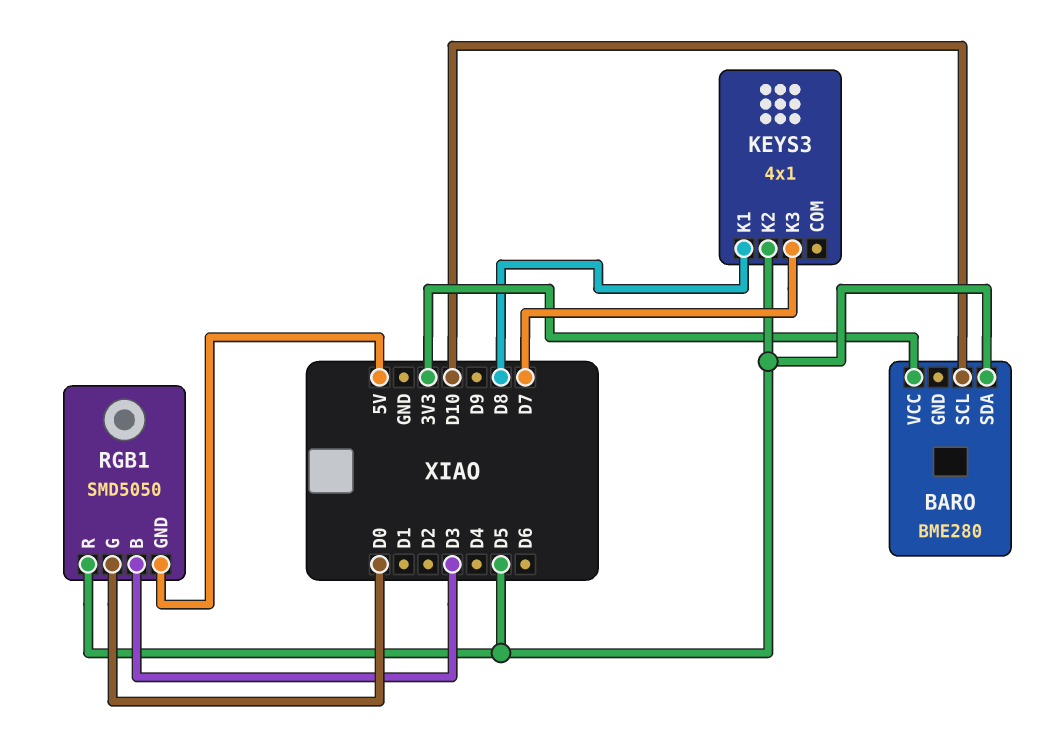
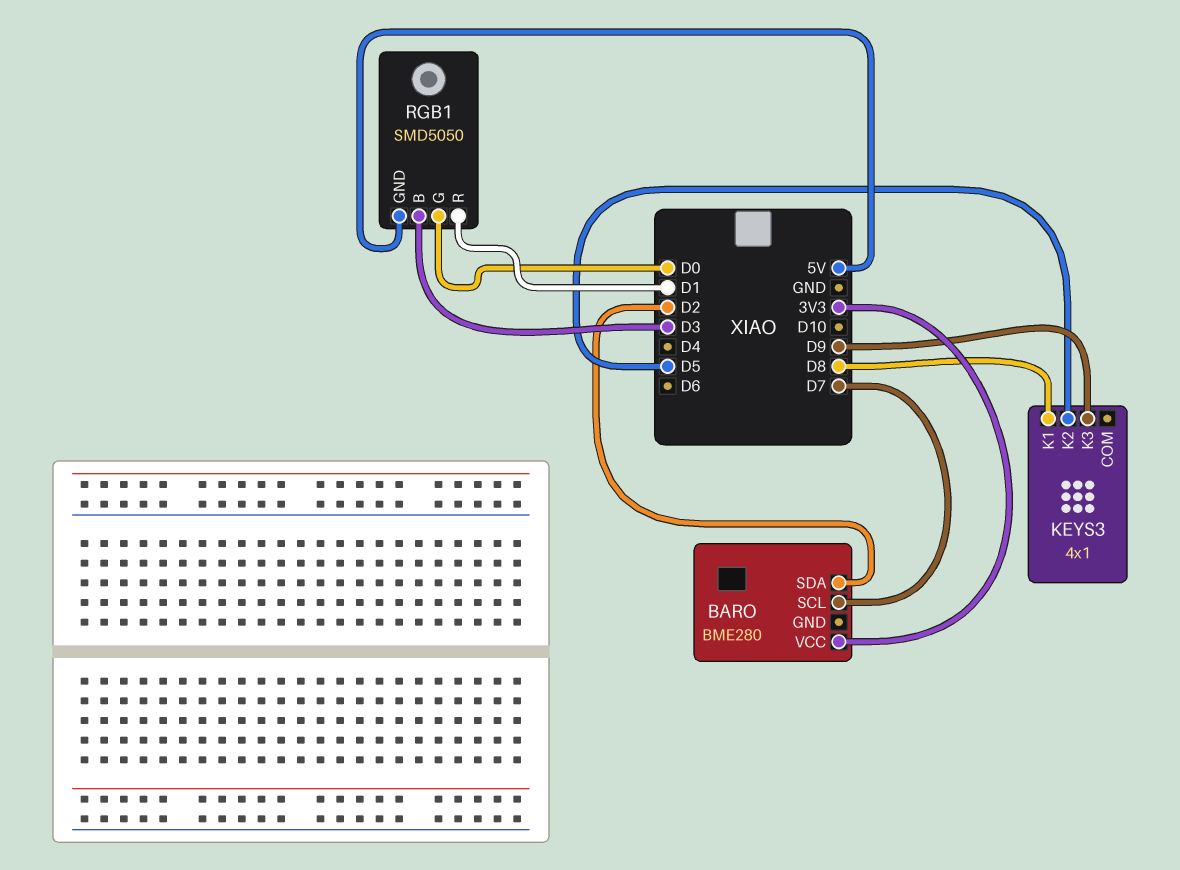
BARO pin SCL: D10 -> D7
BARO pin SDA: D5 -> D2
KEYS3 pin K3: D7 -> D9
RGB1 pin R: D5 -> D1

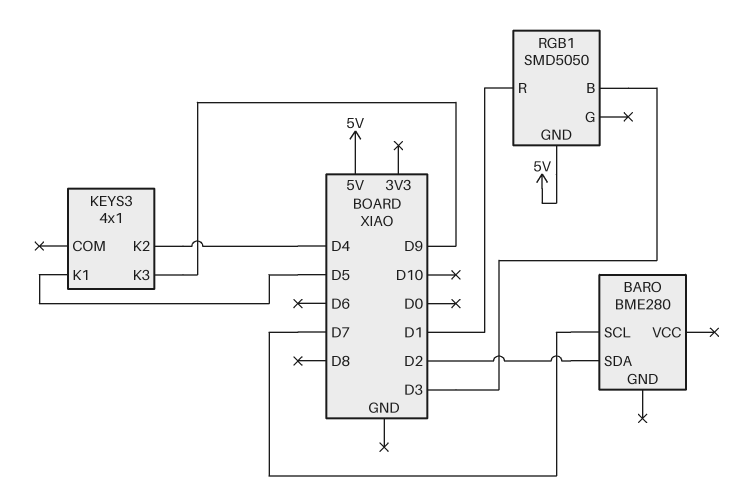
BARO pin VCC: 3V3 -> none
KEYS3 pin K1: D8 -> D5
KEYS3 pin K2: D5 -> D4
RGB1 pin G: D0 -> none

